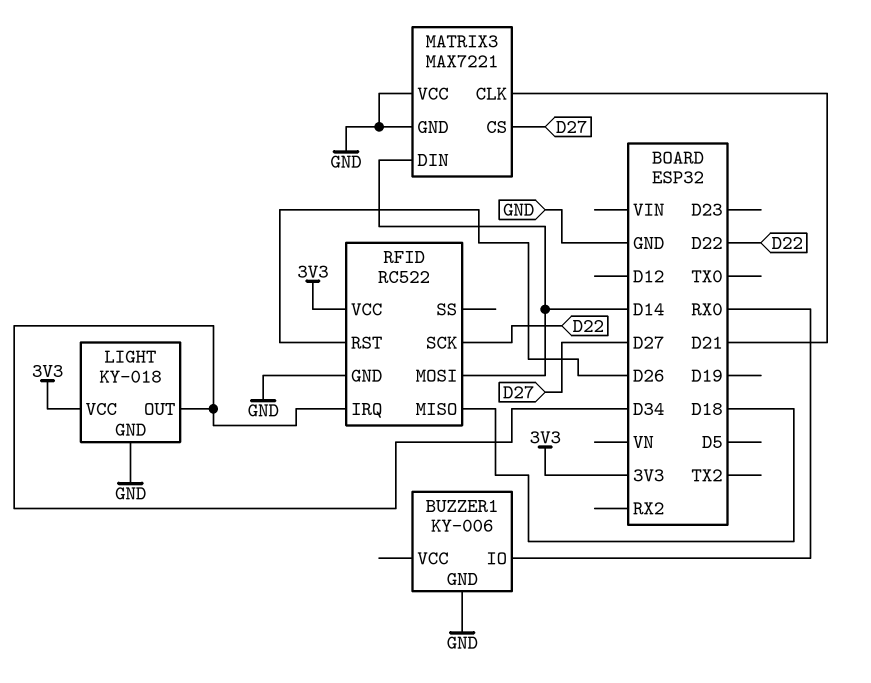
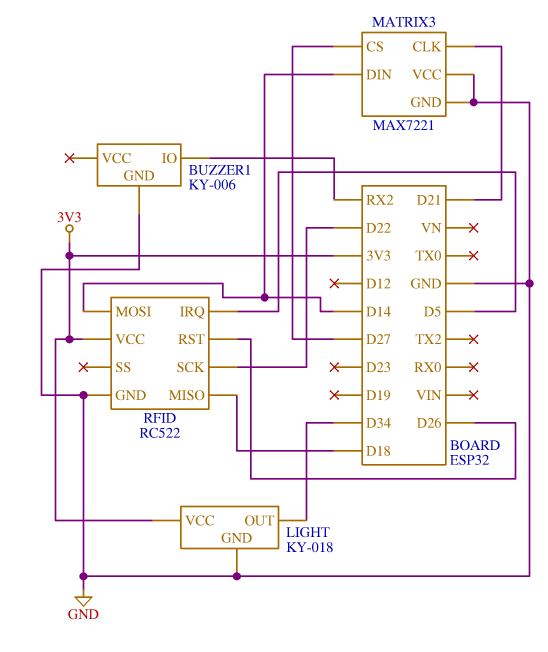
BUZZER1 pin IO: RX0 -> RX2
RFID pin IRQ: D34 -> D5

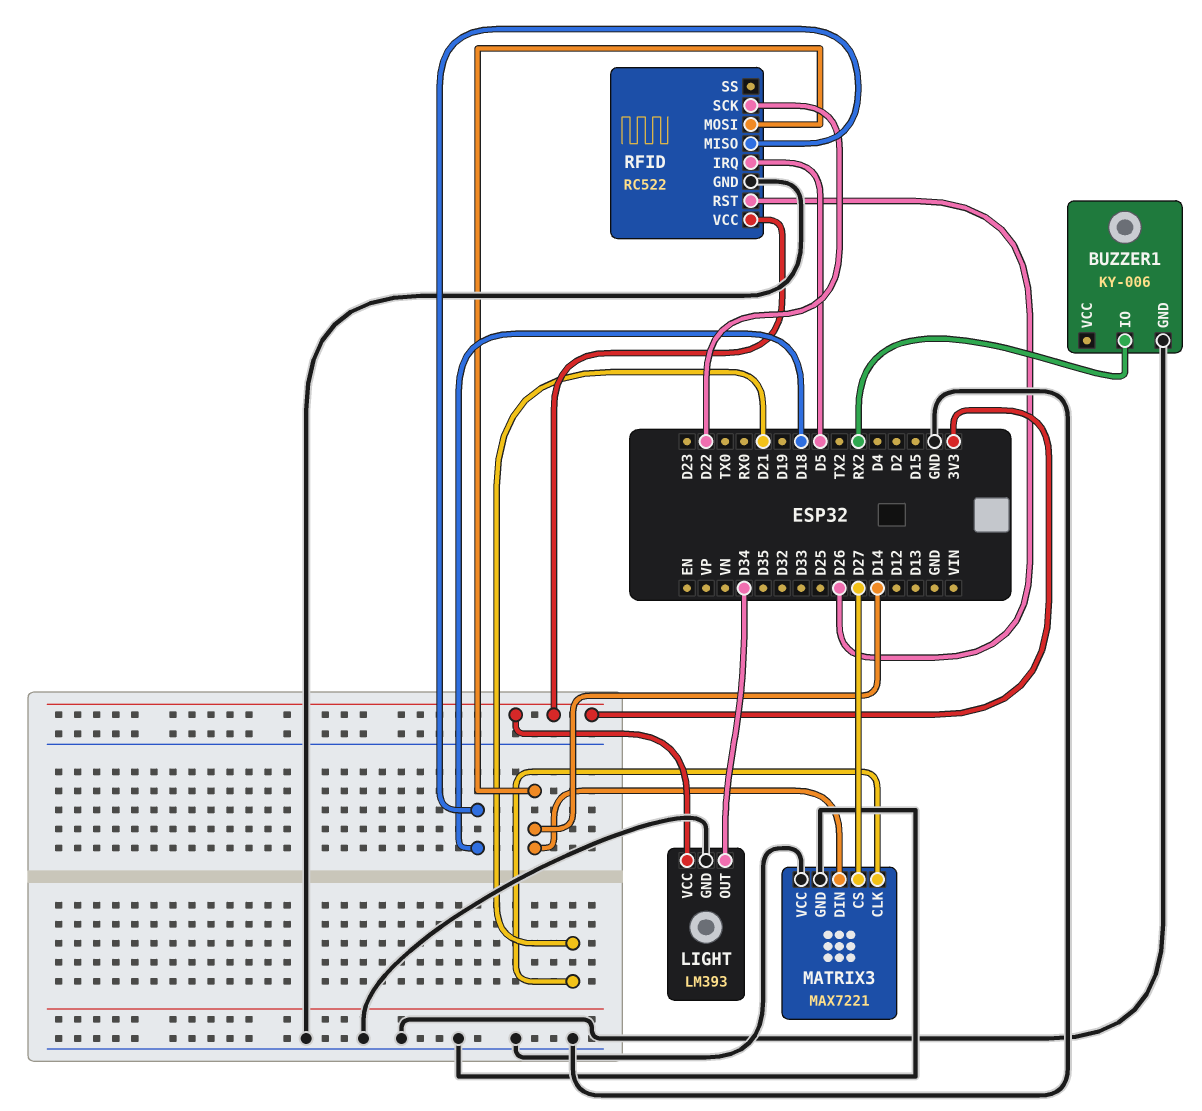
LIGHT: KY-018 -> LM393

